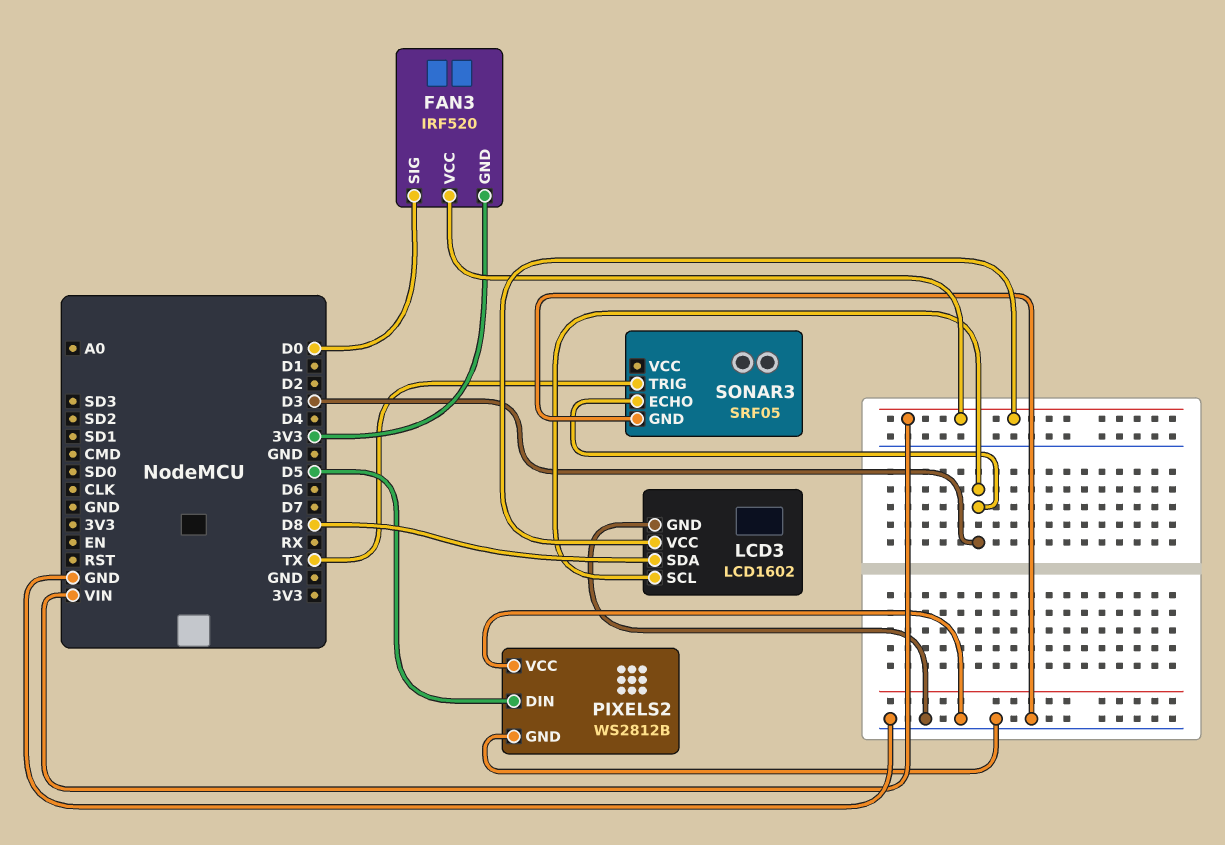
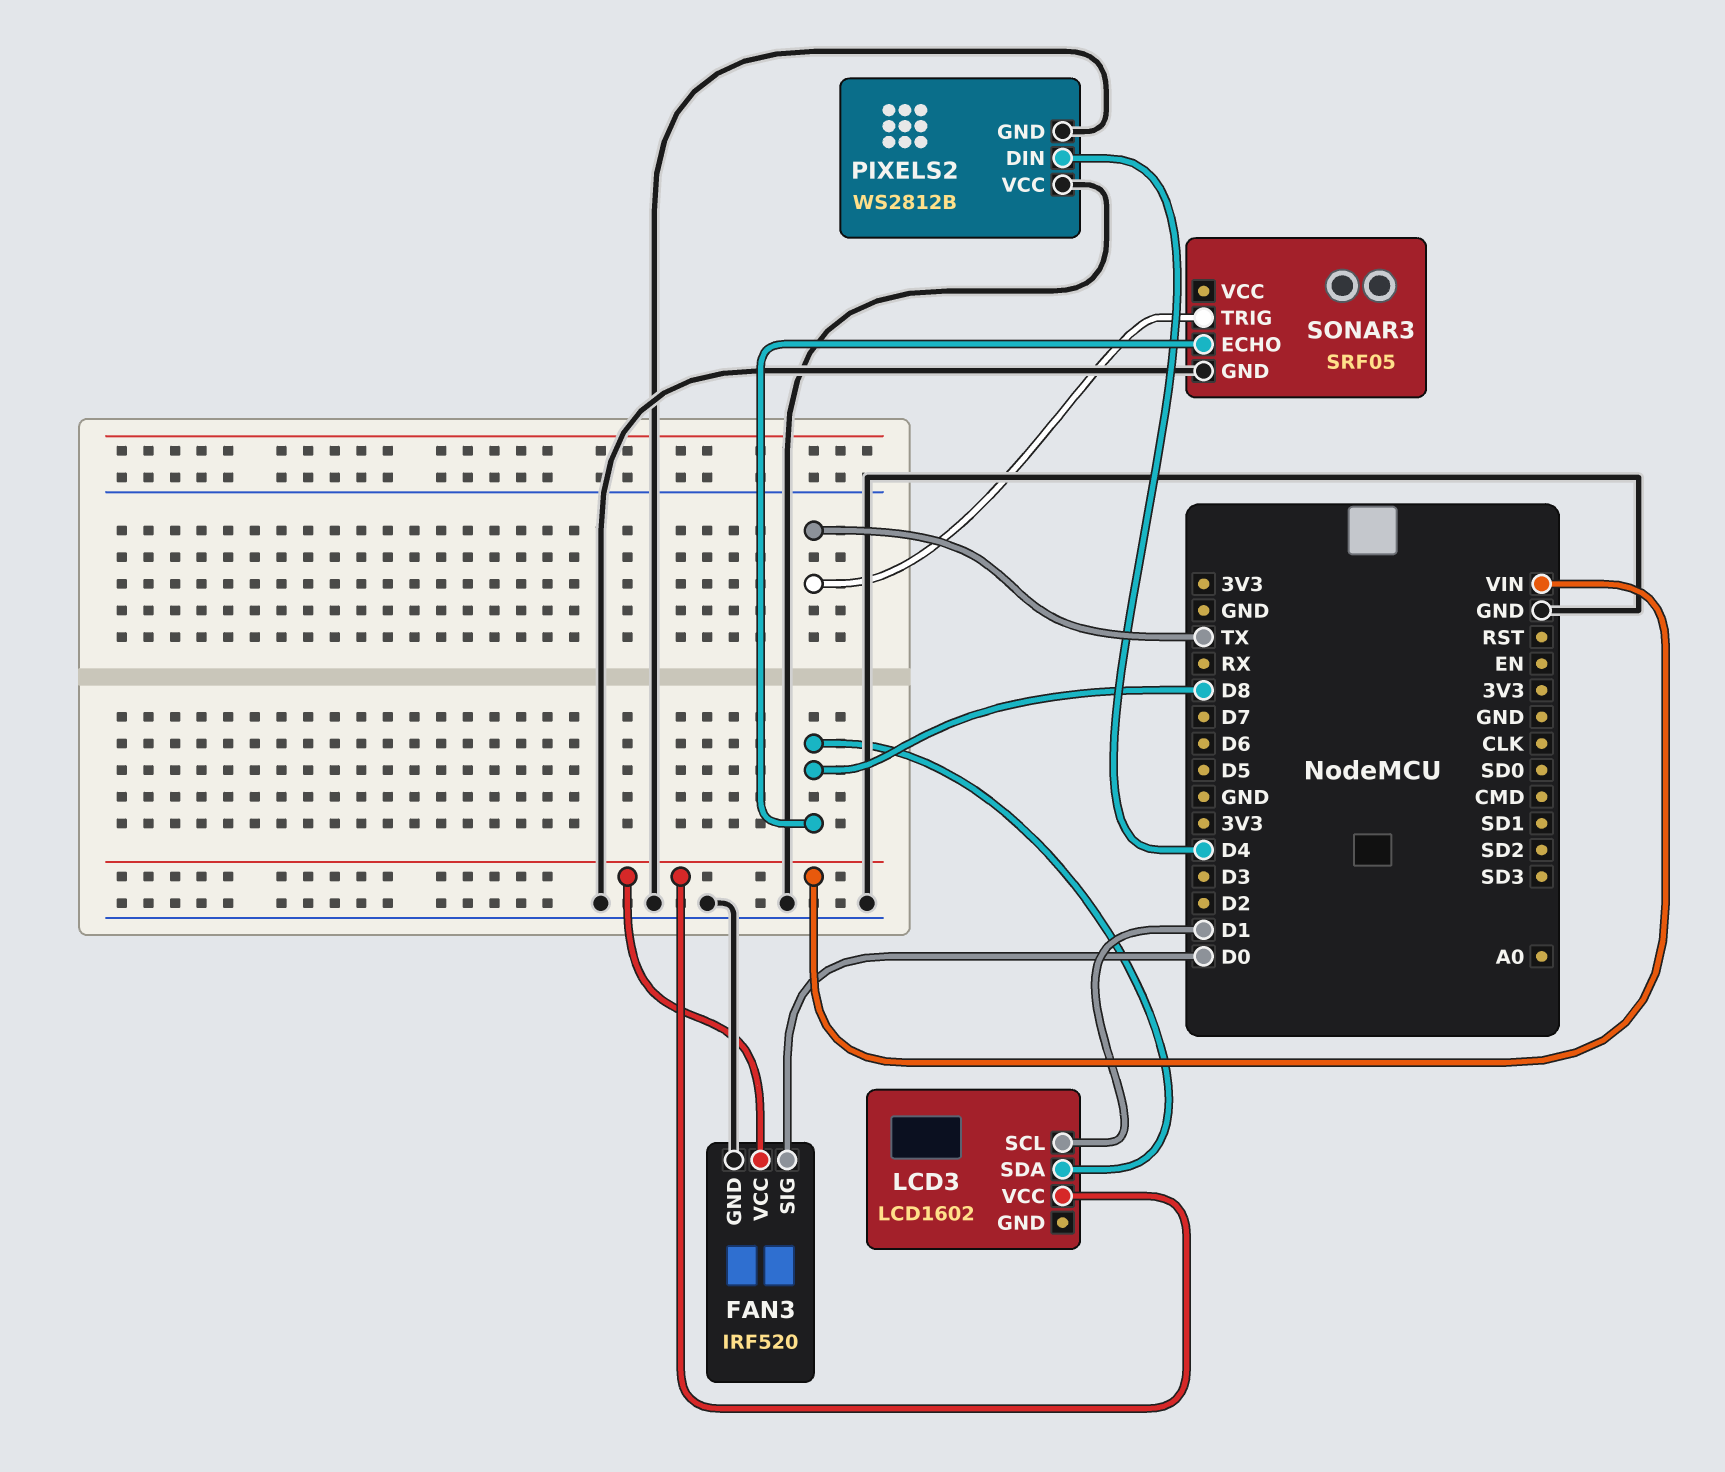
FAN3 pin GND: 3V3 -> GND
LCD3 pin GND: GND -> none
LCD3 pin SCL: D3 -> D1
PIXELS2 pin DIN: D5 -> D4
SONAR3 pin ECHO: D3 -> D8

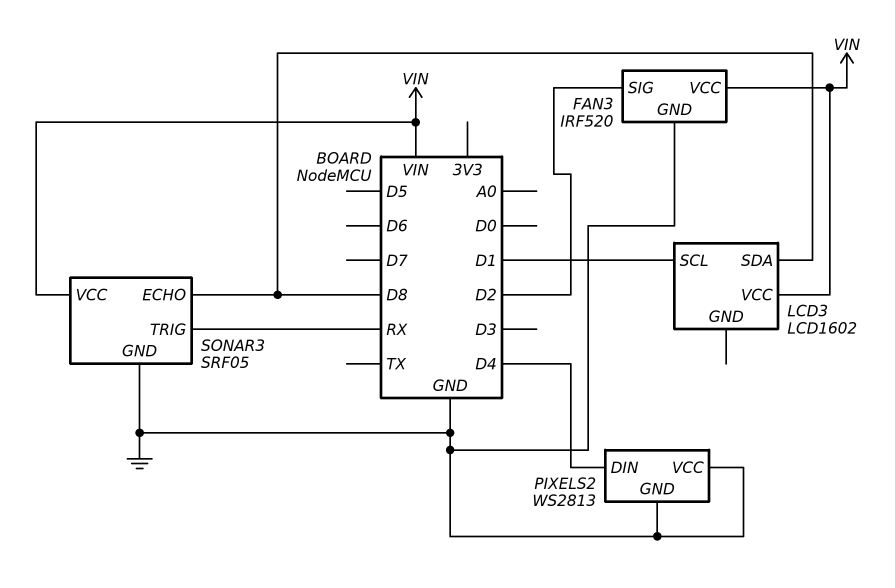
FAN3 pin SIG: D0 -> D2
PIXELS2: WS2812B -> WS2813
SONAR3 pin TRIG: TX -> RX
SONAR3 pin VCC: none -> VIN

